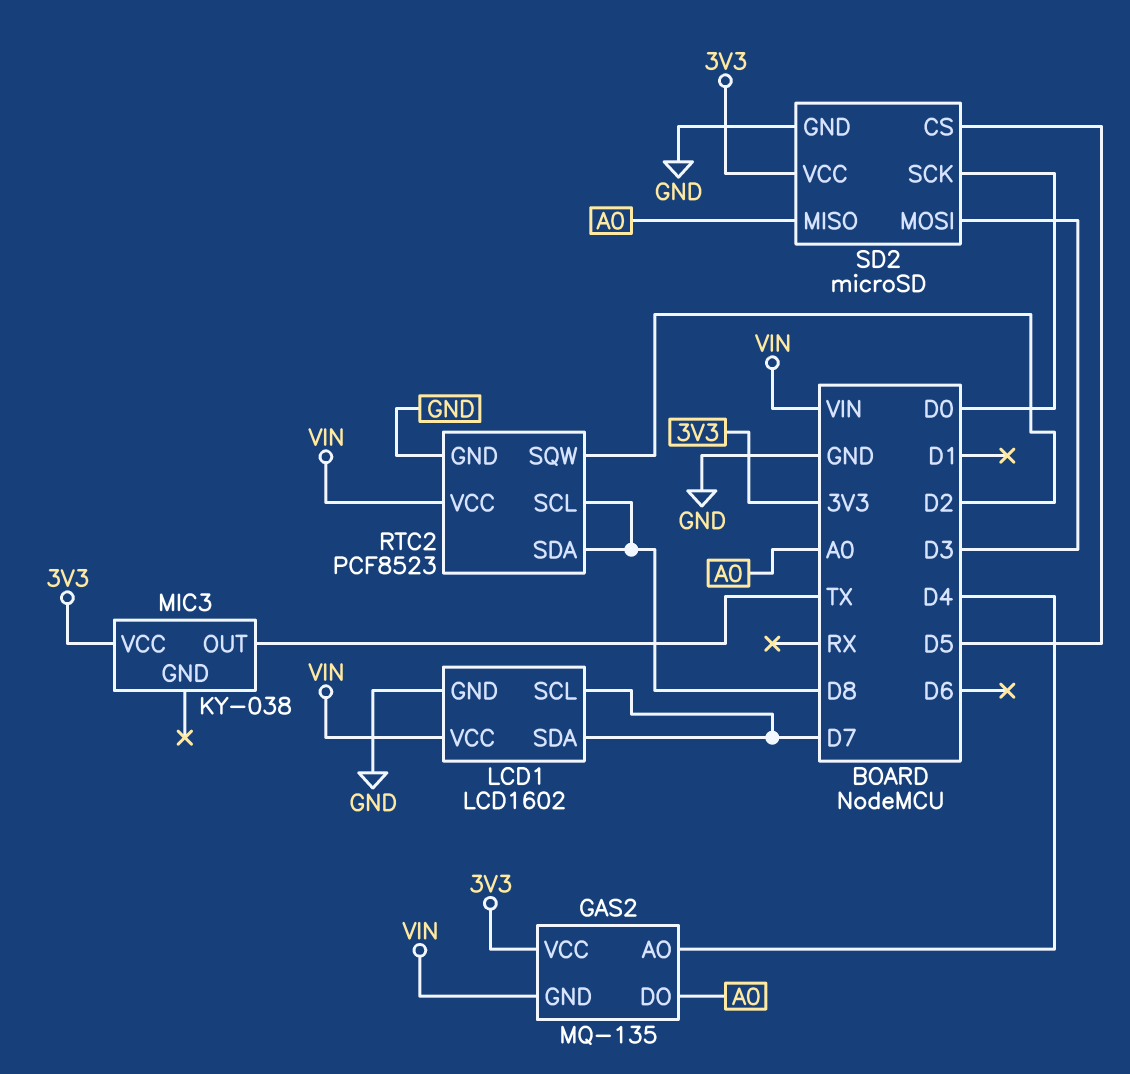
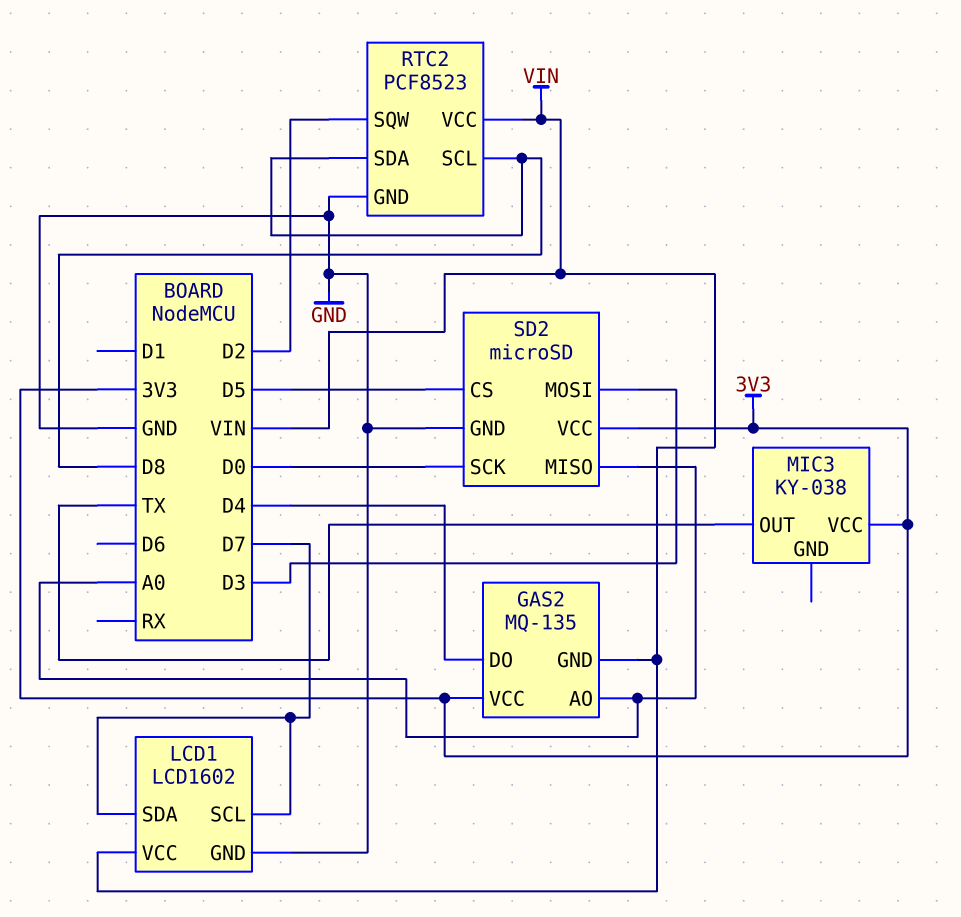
GAS2 pin AO: D4 -> A0
GAS2 pin DO: A0 -> D4

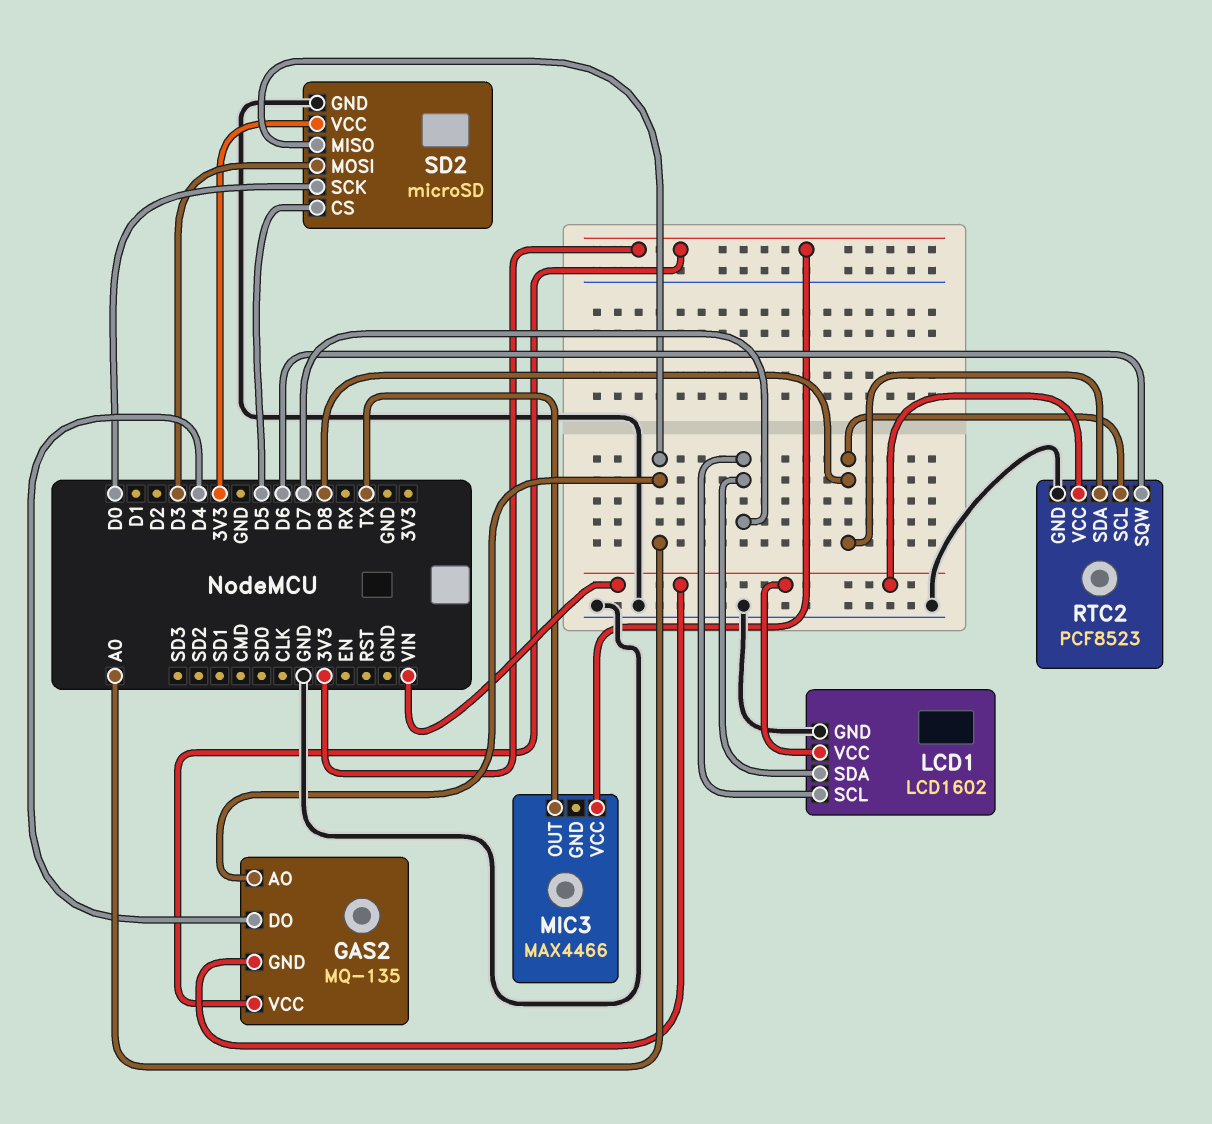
MIC3: KY-038 -> MAX4466
RTC2 pin SQW: D2 -> D6

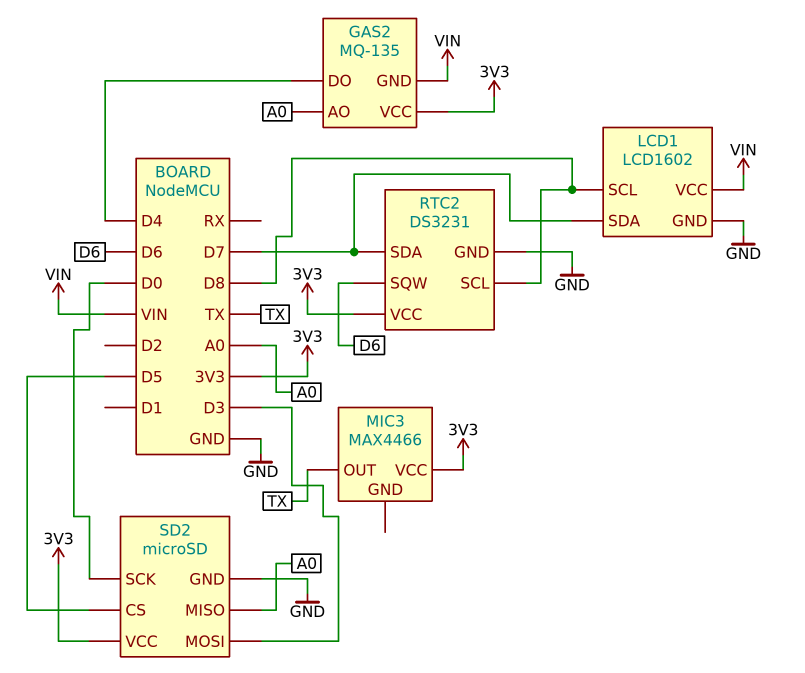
LCD1 pin SCL: D7 -> D8
RTC2: PCF8523 -> DS3231
RTC2 pin SDA: D8 -> D7
RTC2 pin VCC: VIN -> 3V3

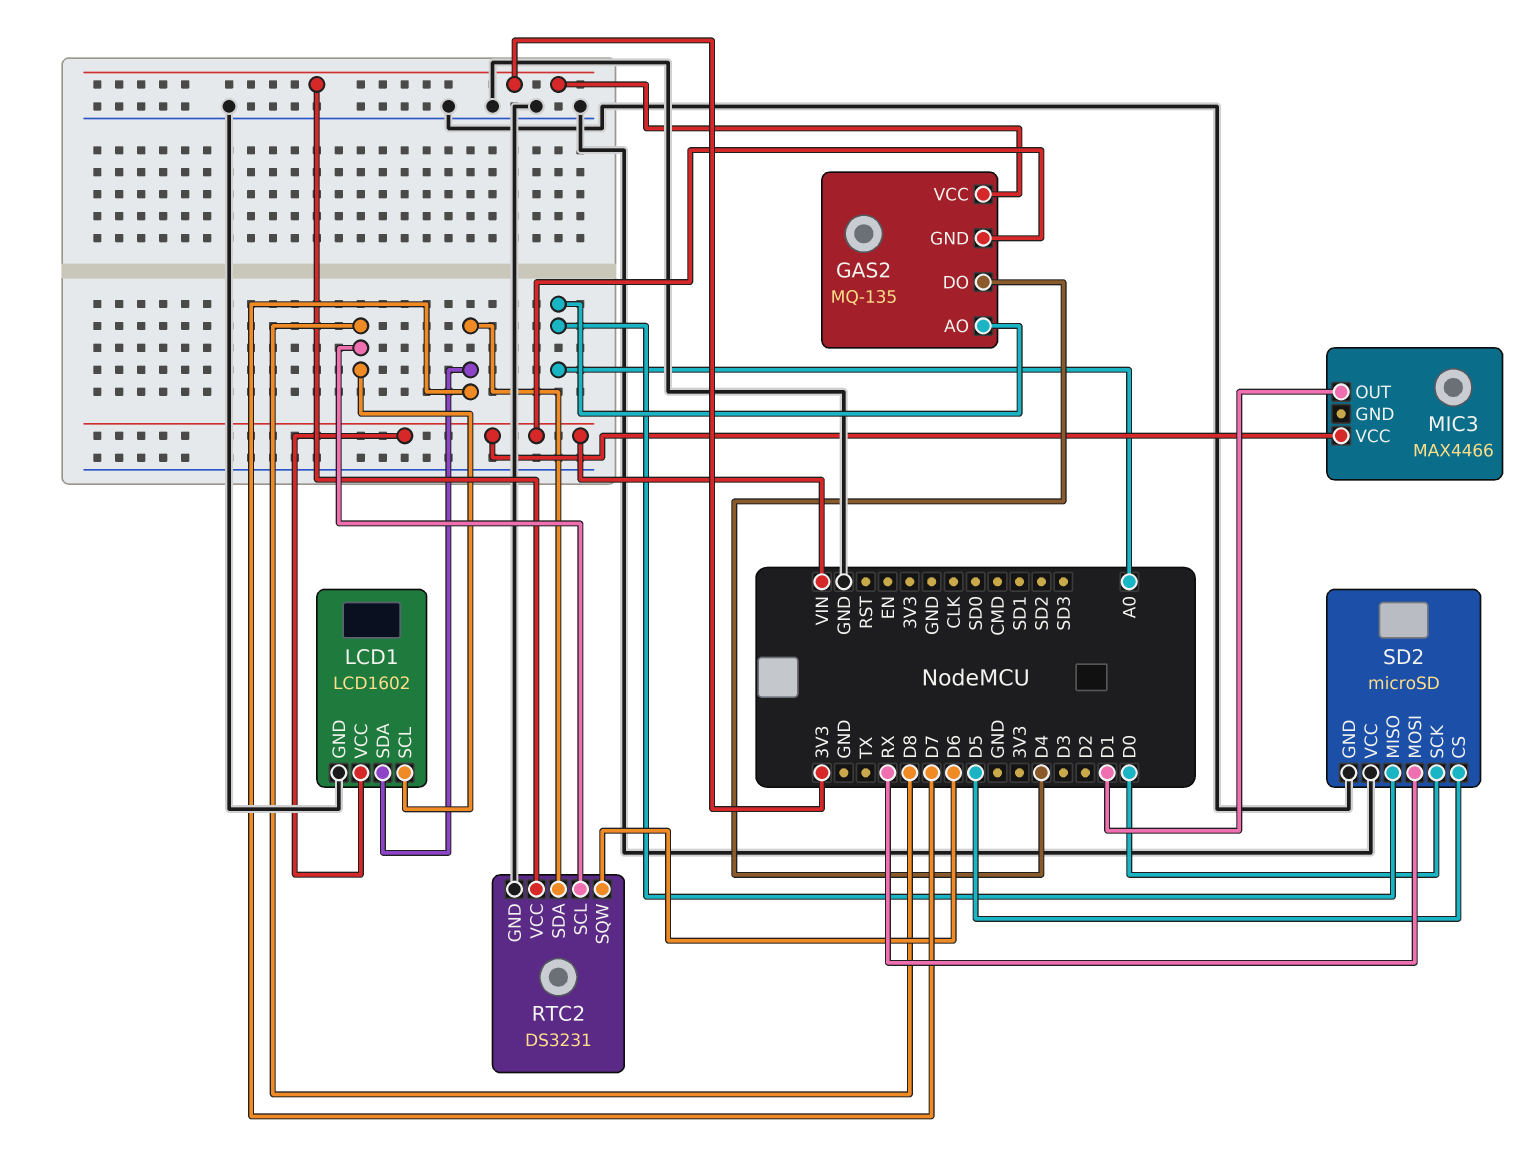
MIC3 pin OUT: TX -> D1
MIC3 pin VCC: 3V3 -> VIN
SD2 pin MOSI: D3 -> RX
SD2 pin VCC: 3V3 -> GND

